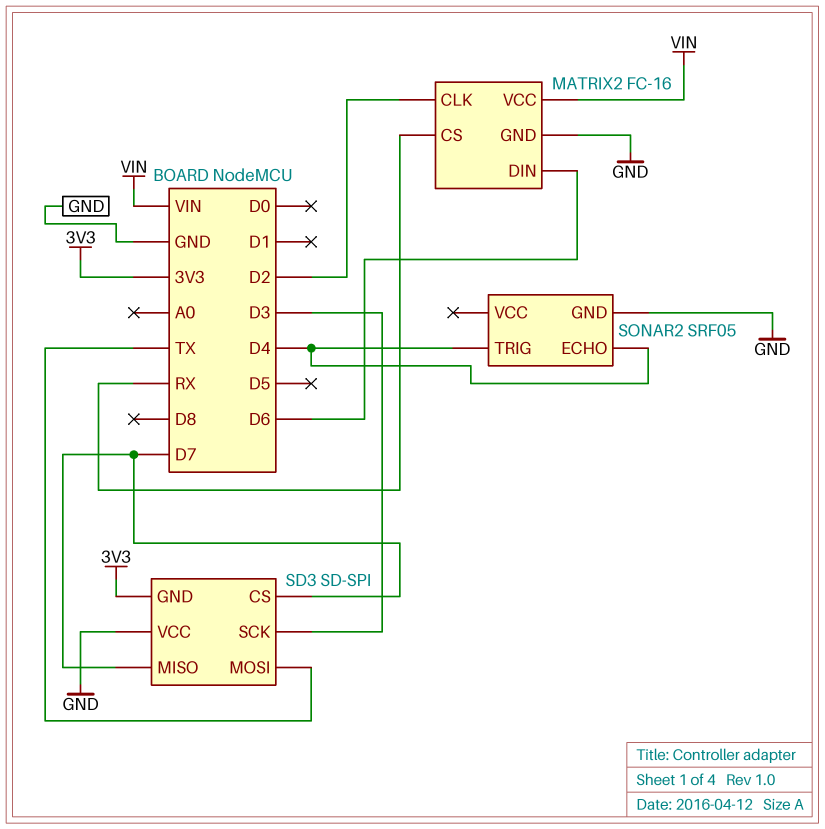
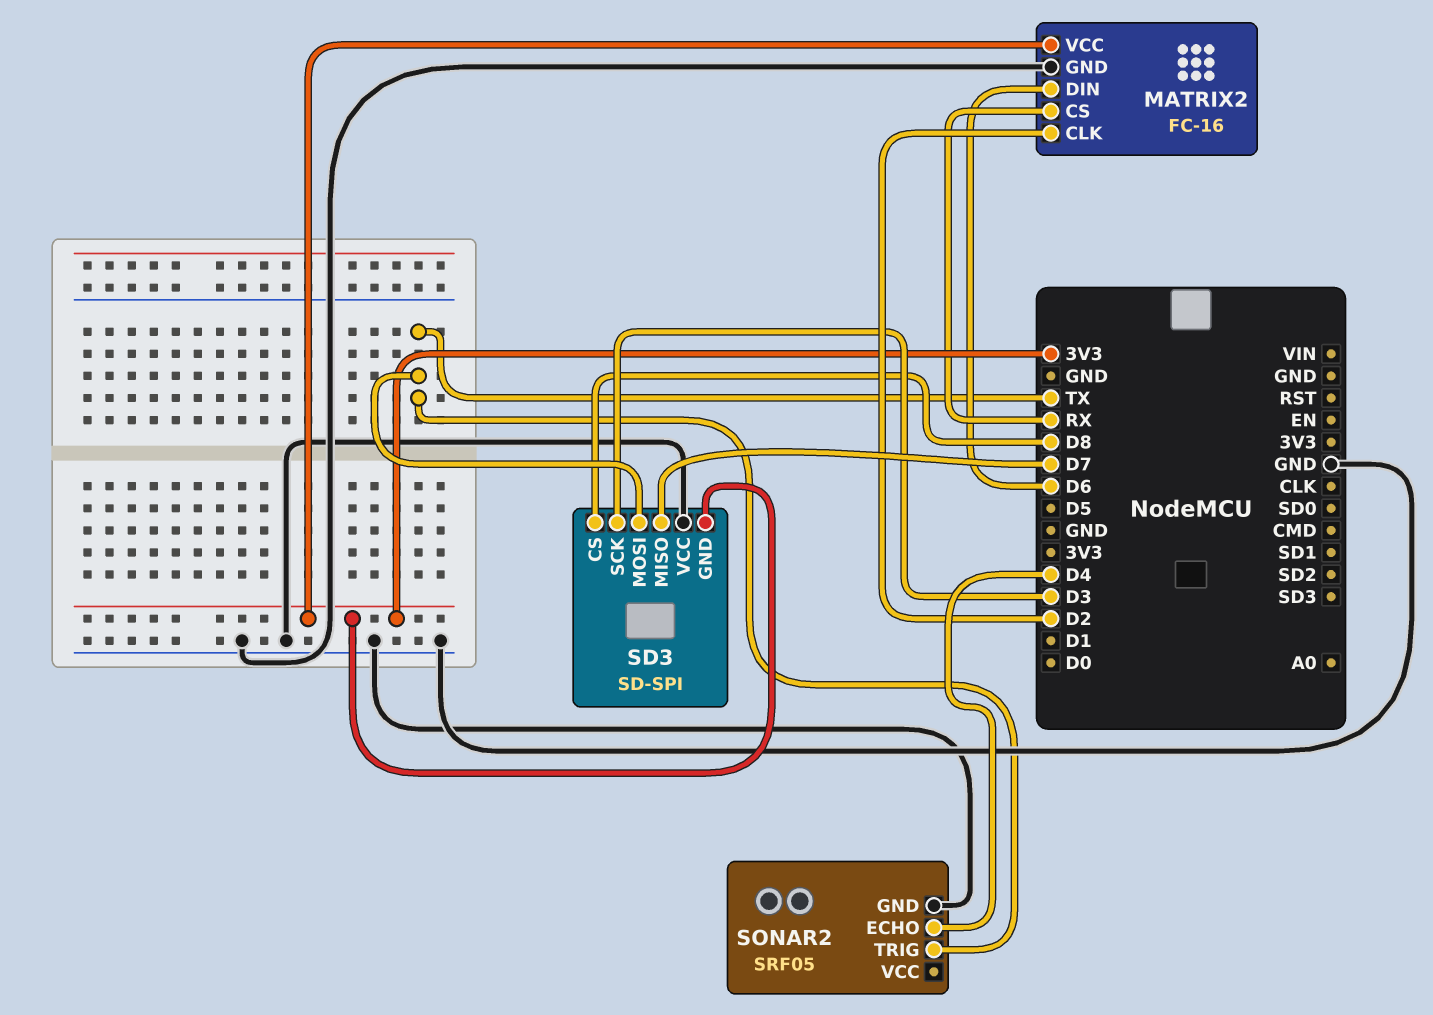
MATRIX2 pin VCC: VIN -> 3V3
SD3 pin CS: D7 -> D8
SONAR2 pin TRIG: D4 -> TX

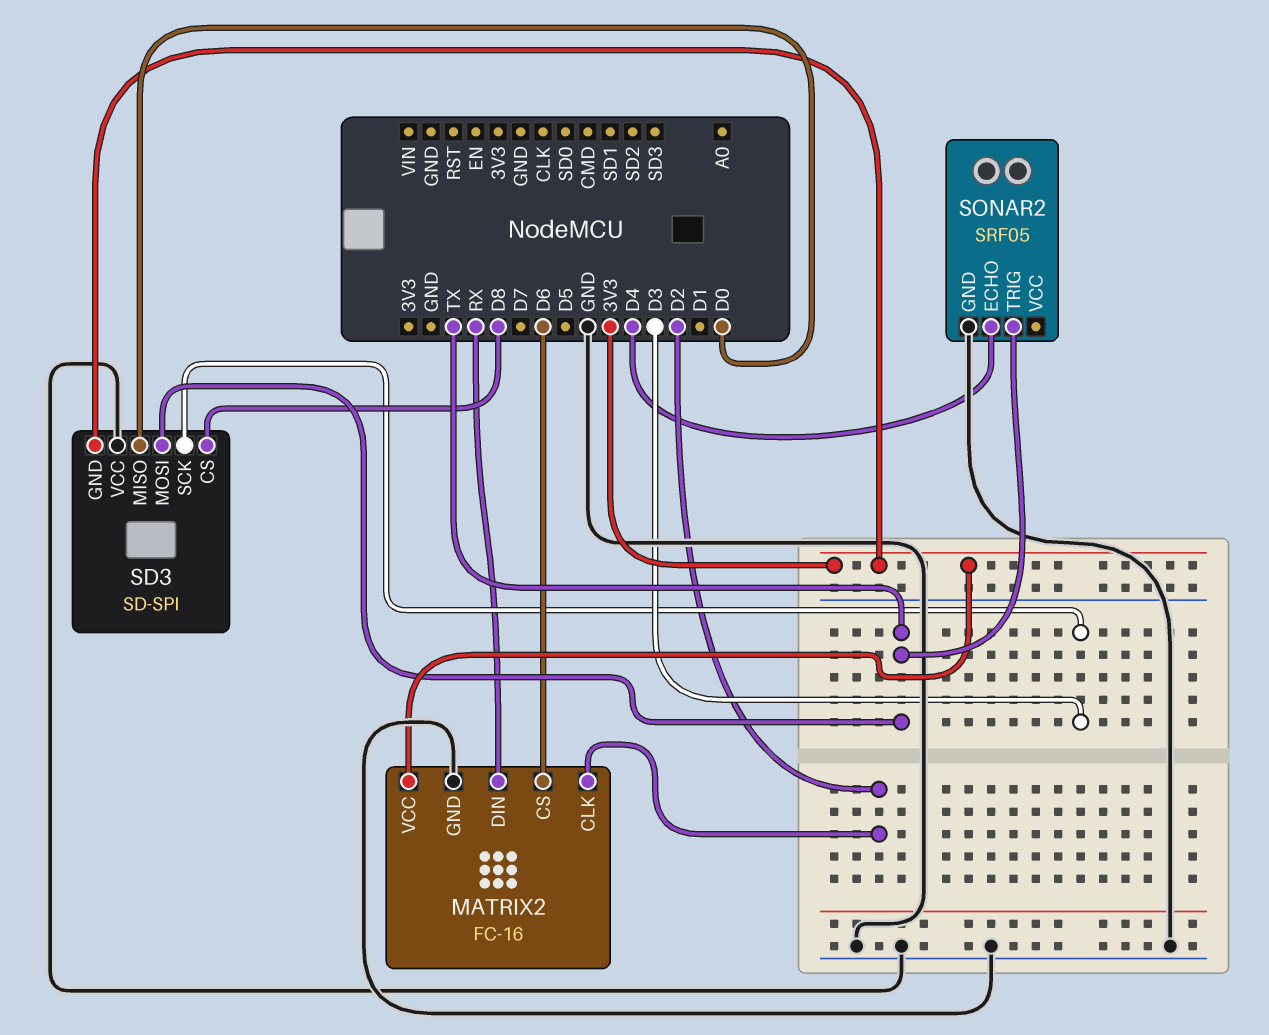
MATRIX2 pin CS: RX -> D6
MATRIX2 pin DIN: D6 -> RX
SD3 pin MISO: D7 -> D0

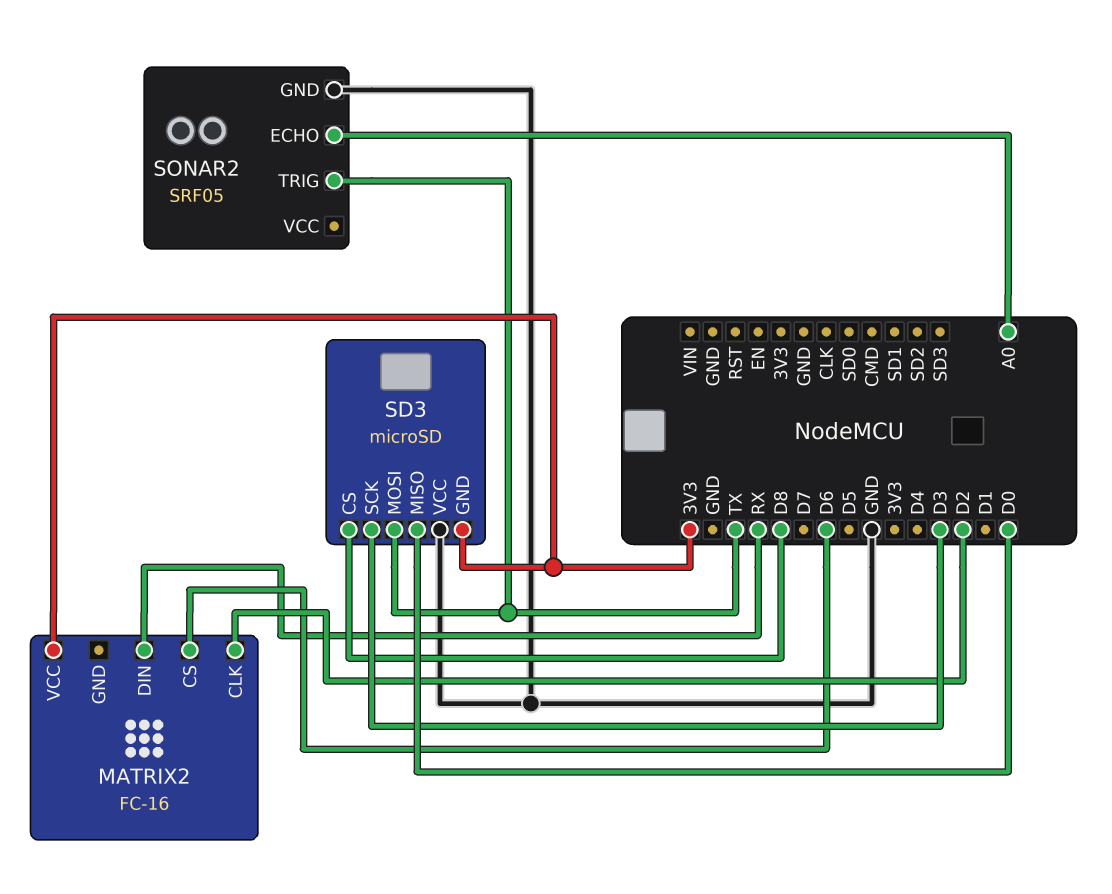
MATRIX2 pin GND: GND -> none
SD3: SD-SPI -> microSD
SONAR2 pin ECHO: D4 -> A0

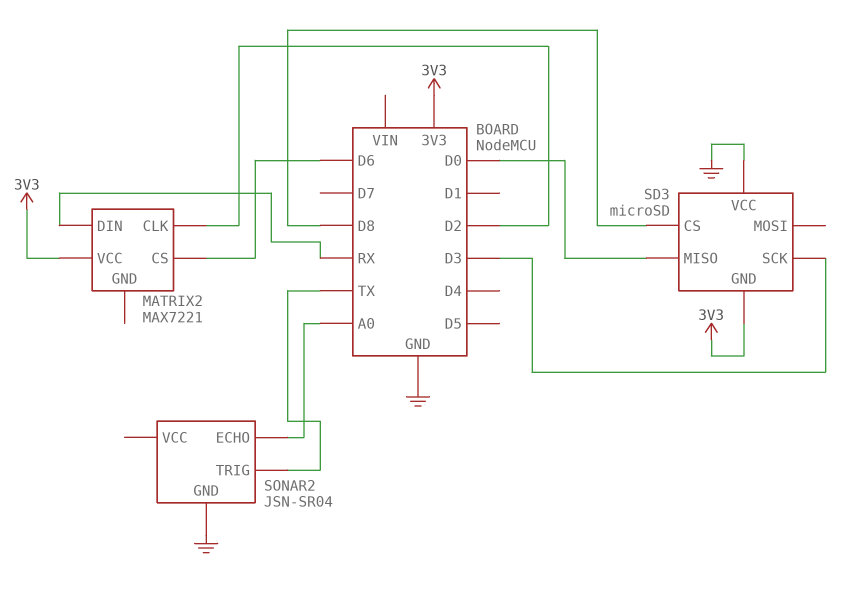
MATRIX2: FC-16 -> MAX7221
SD3 pin MOSI: TX -> none
SONAR2: SRF05 -> JSN-SR04

